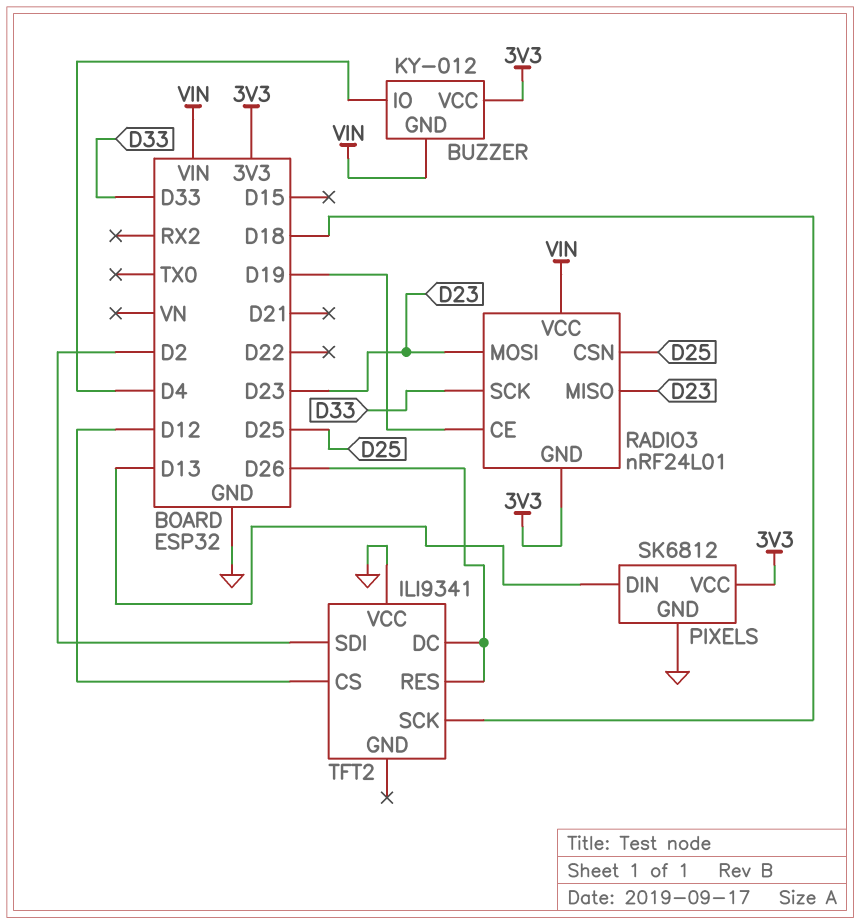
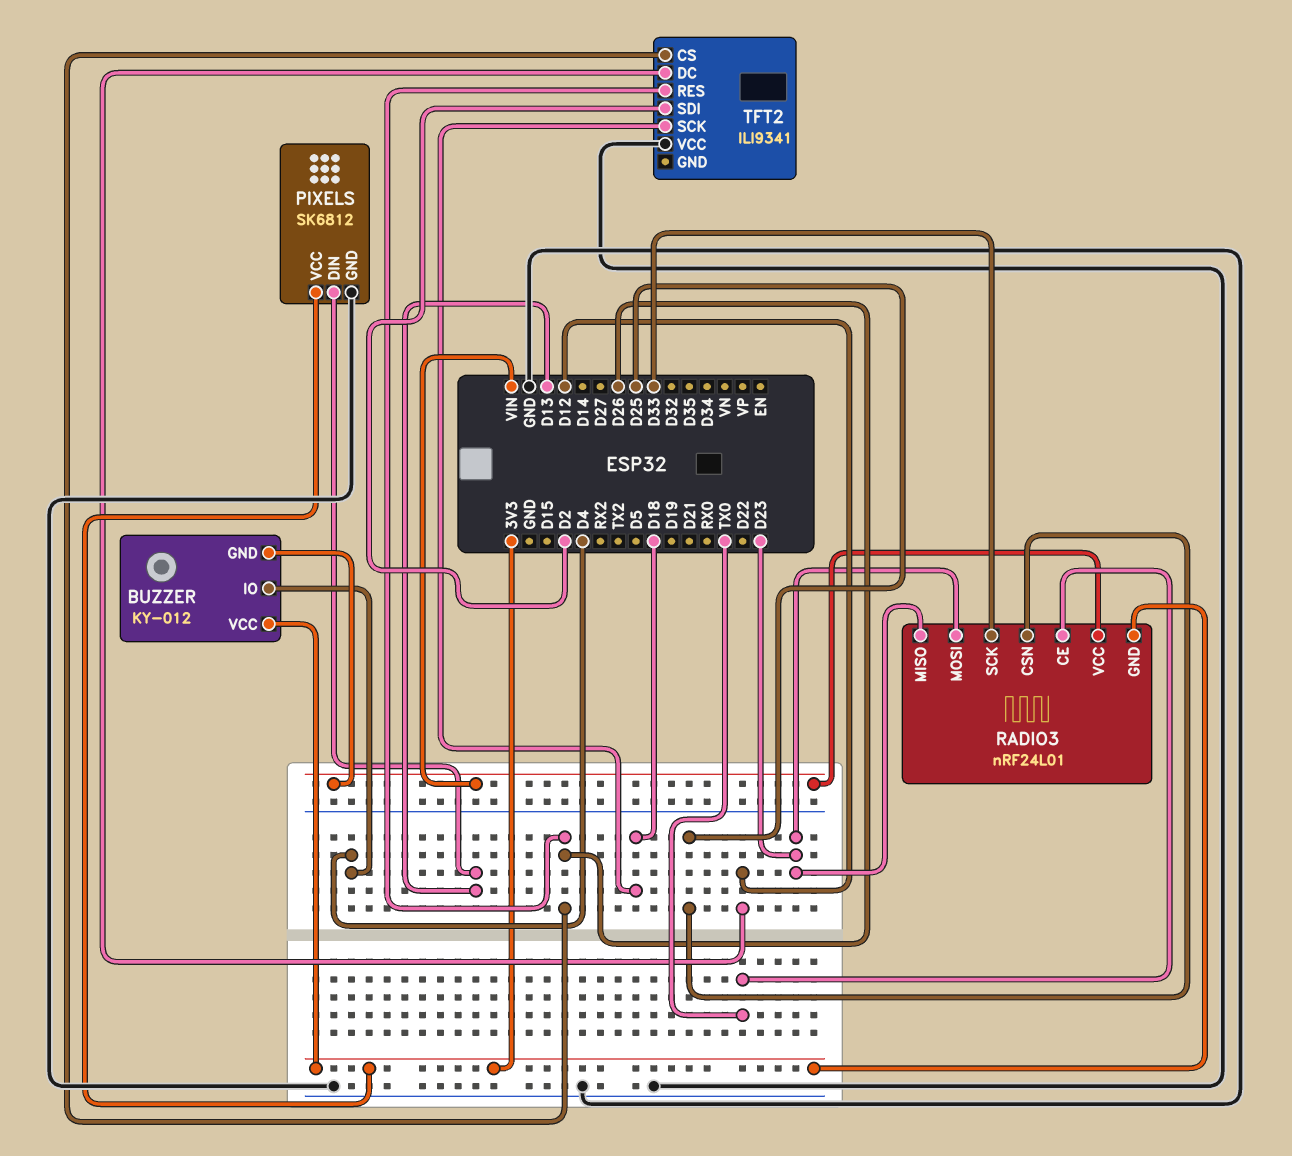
RADIO3 pin CE: D19 -> TX0
TFT2 pin CS: D12 -> D26
TFT2 pin DC: D26 -> D12

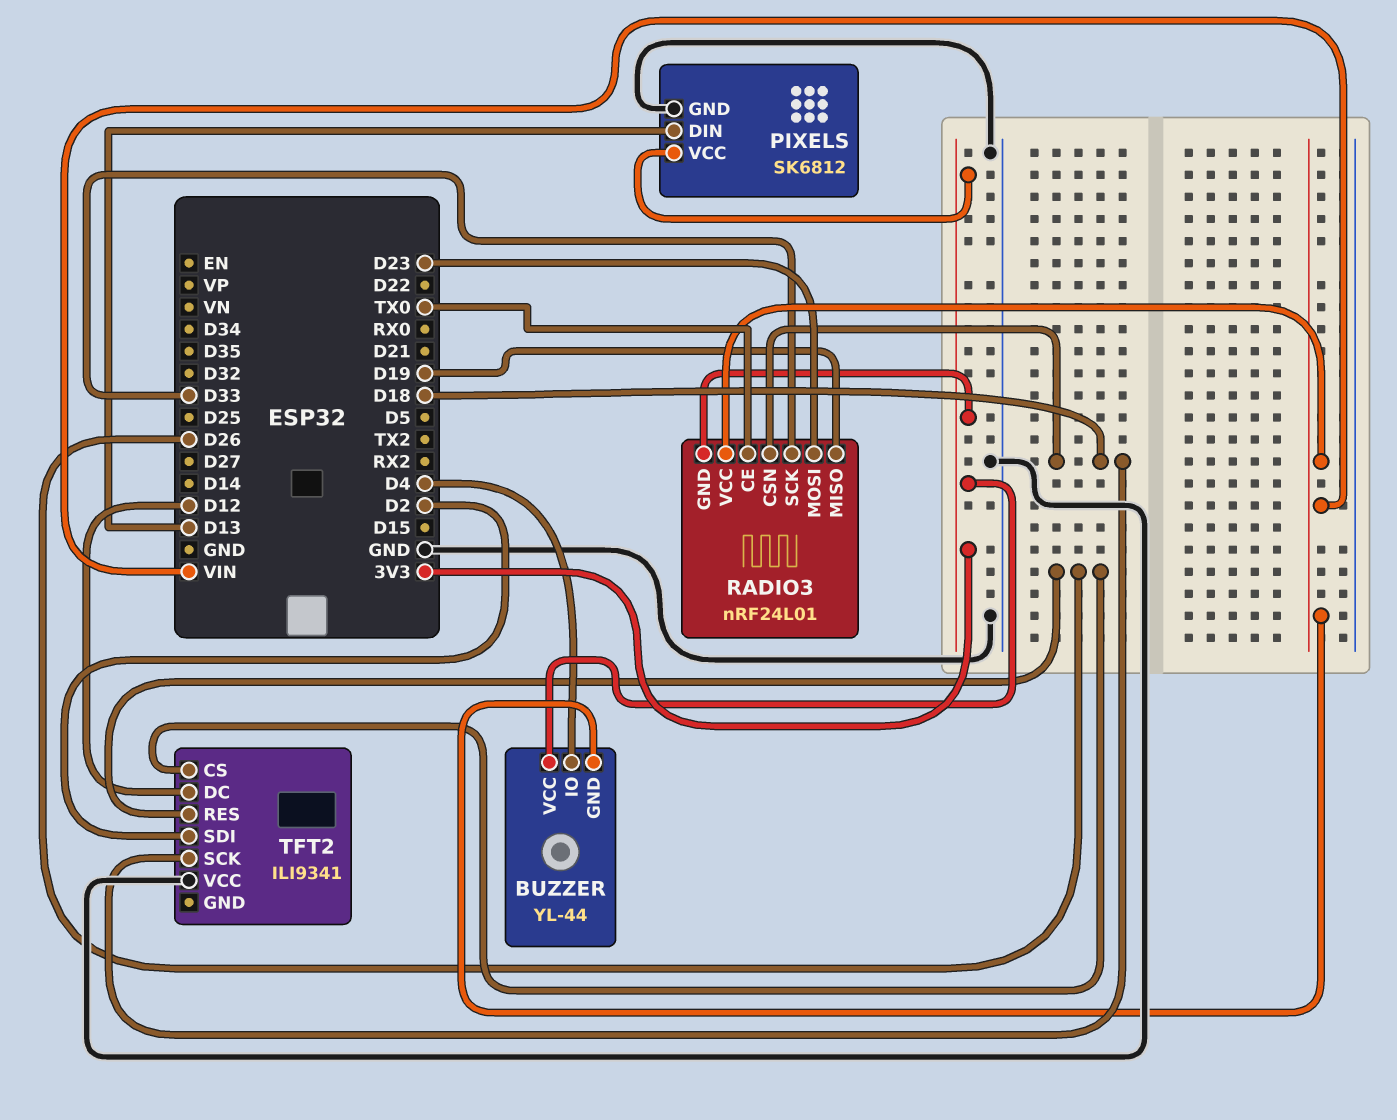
BUZZER: KY-012 -> YL-44
RADIO3 pin CSN: D25 -> D18
RADIO3 pin MISO: D23 -> D19

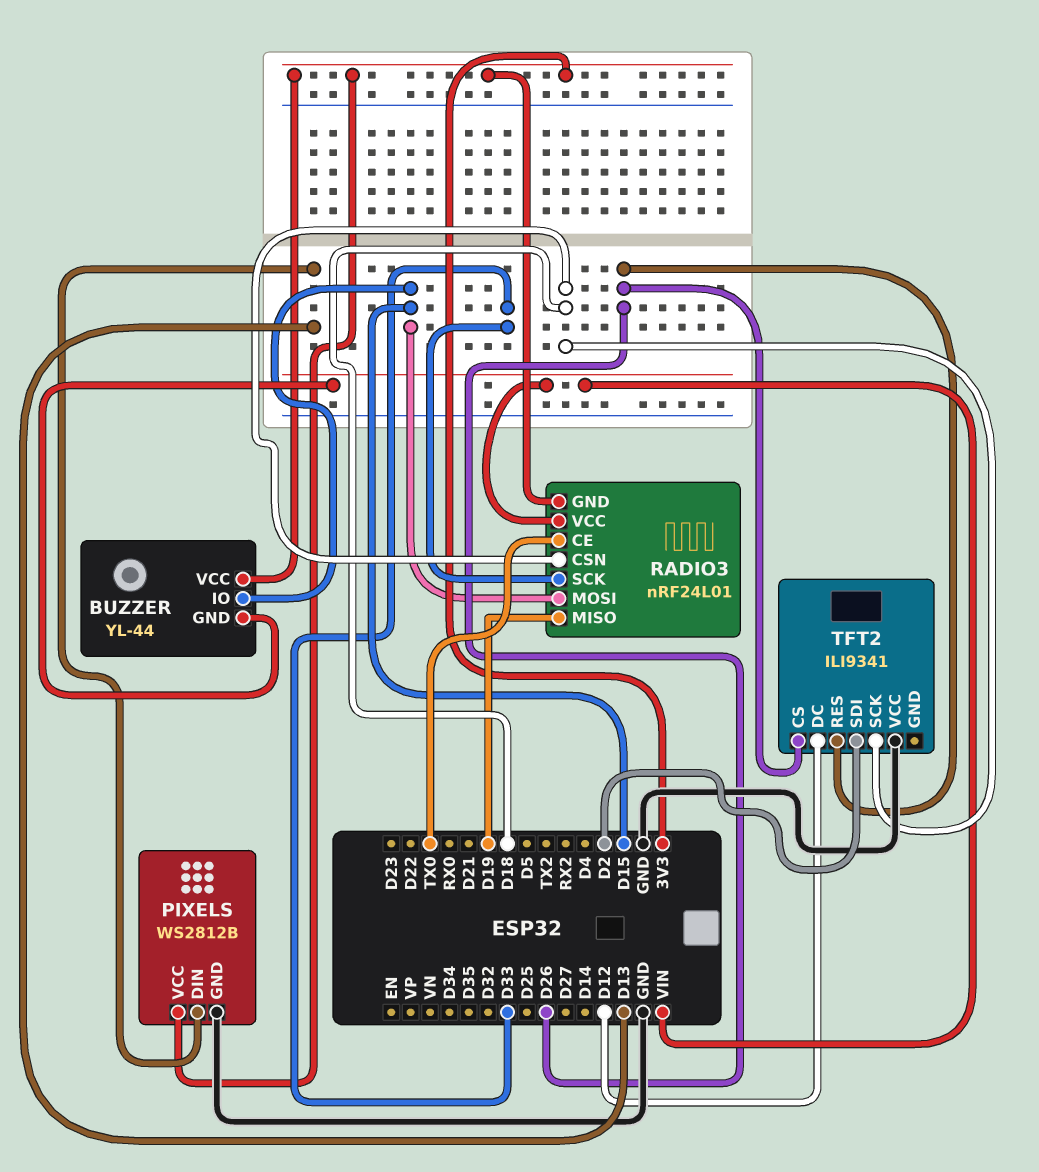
BUZZER pin IO: D4 -> D15
PIXELS: SK6812 -> WS2812B
RADIO3 pin MOSI: D23 -> D15

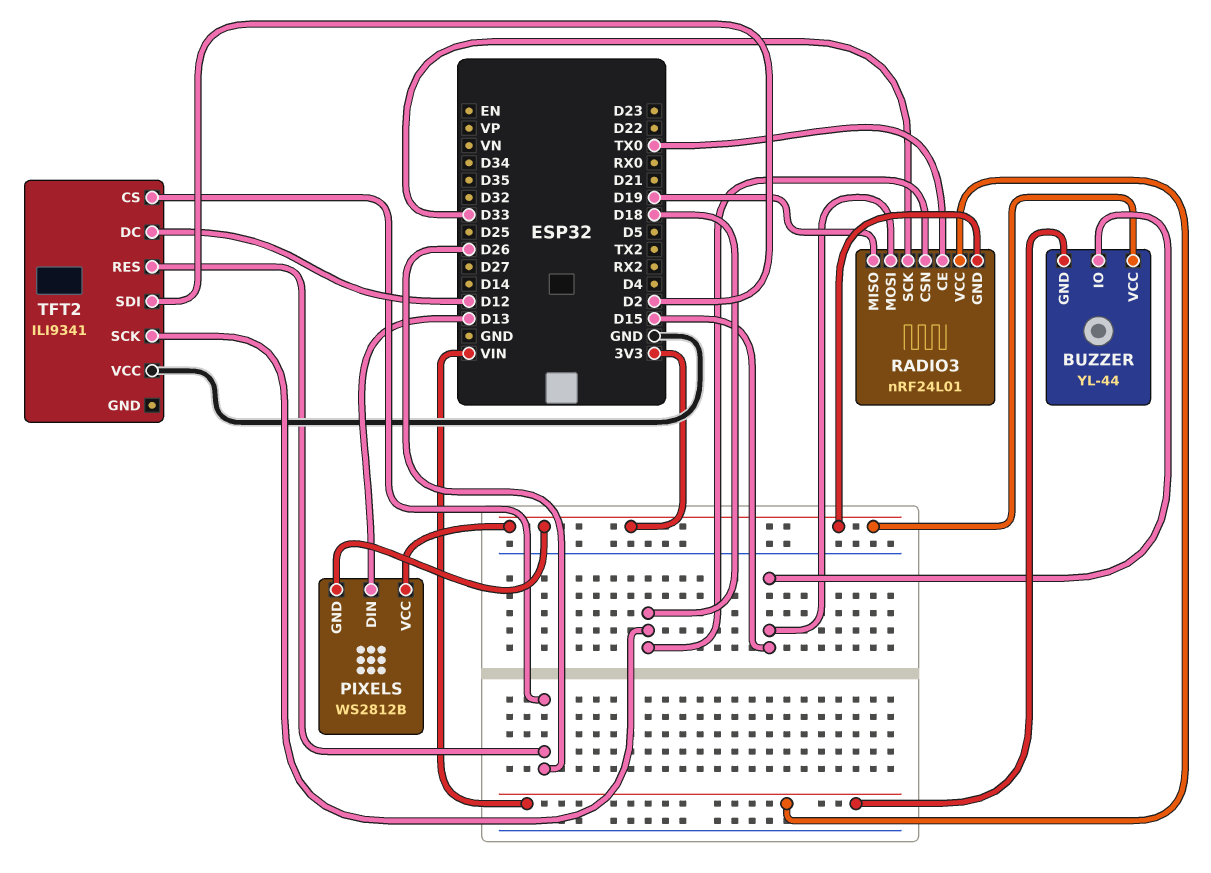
PIXELS pin GND: GND -> 3V3

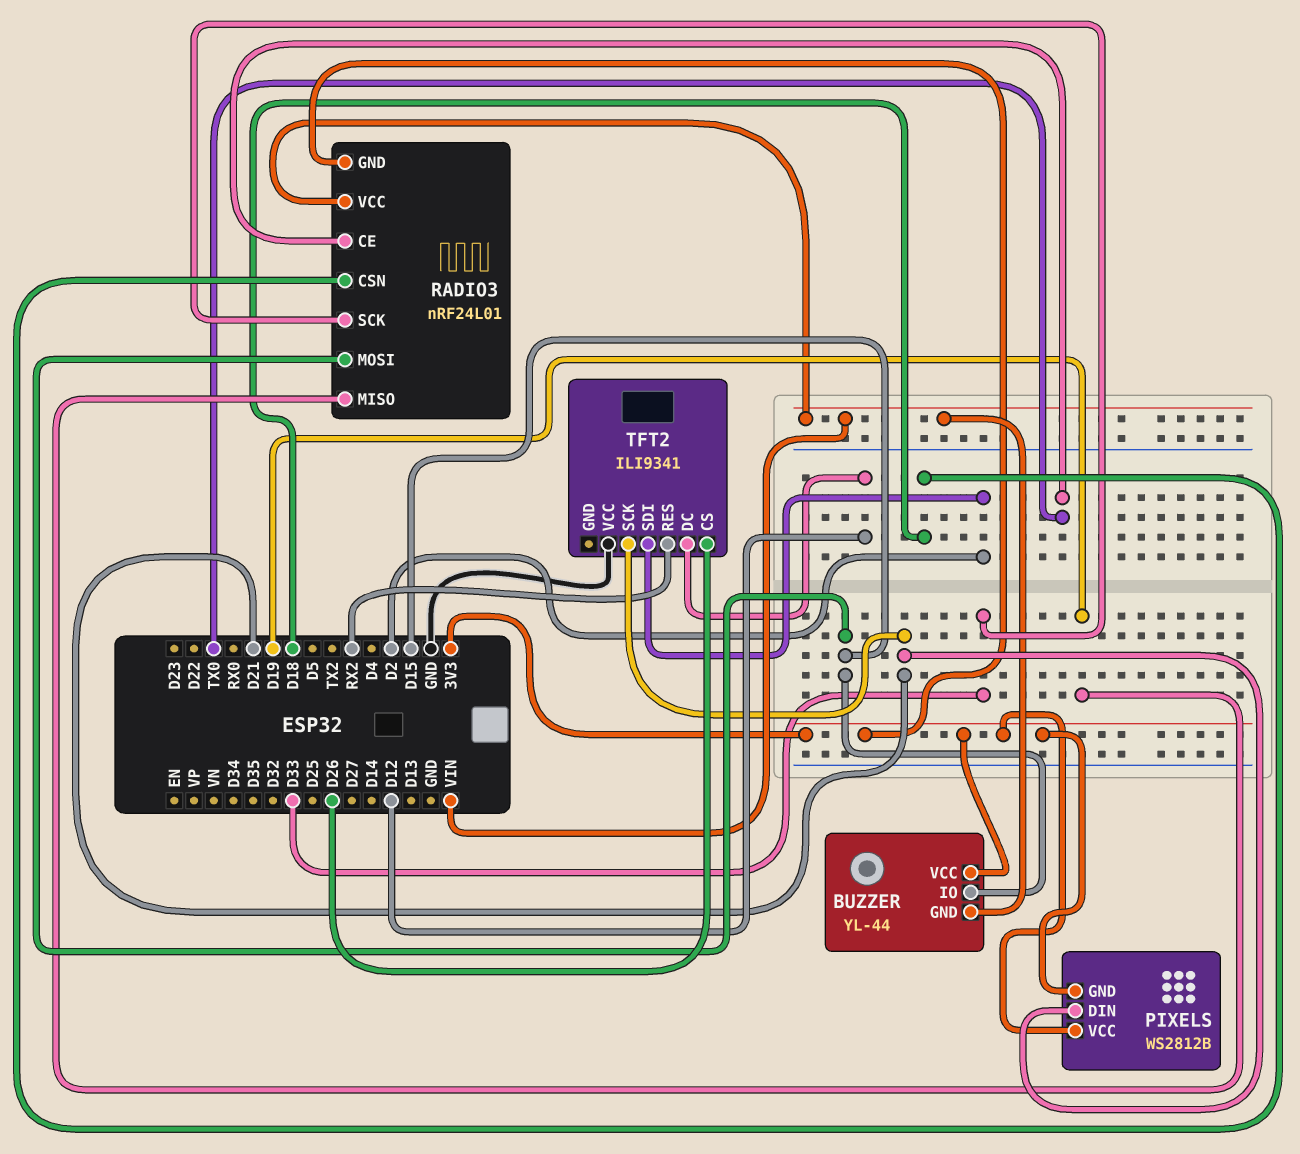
PIXELS pin DIN: D13 -> D21
TFT2 pin RES: D26 -> RX2
TFT2 pin SCK: D18 -> D21

